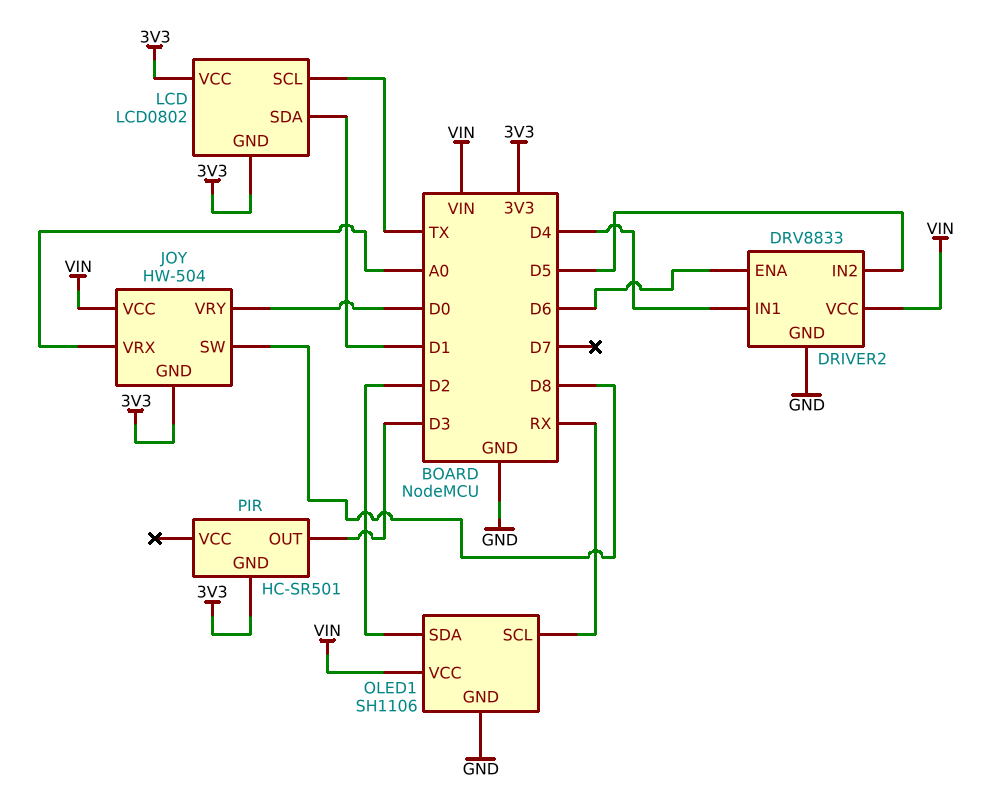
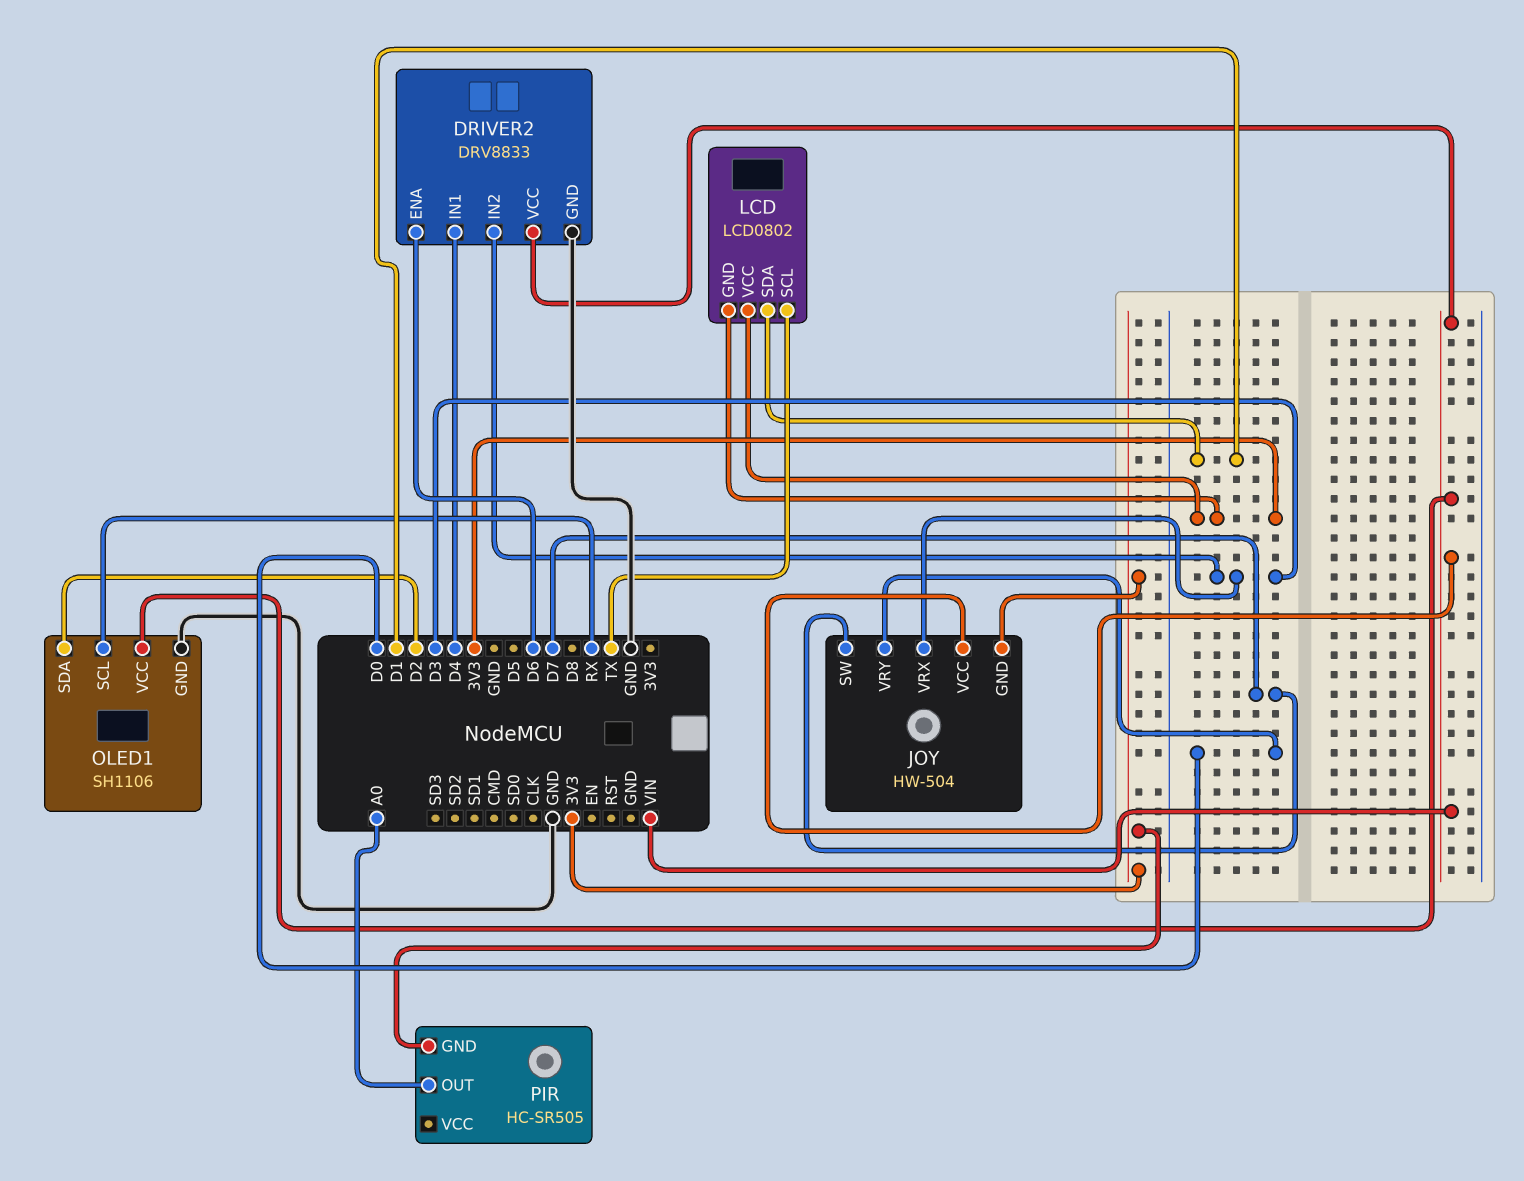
DRIVER2 pin IN2: D5 -> D3
JOY pin SW: D8 -> D7
JOY pin VRX: A0 -> D3
PIR: HC-SR501 -> HC-SR505
PIR pin OUT: D3 -> A0

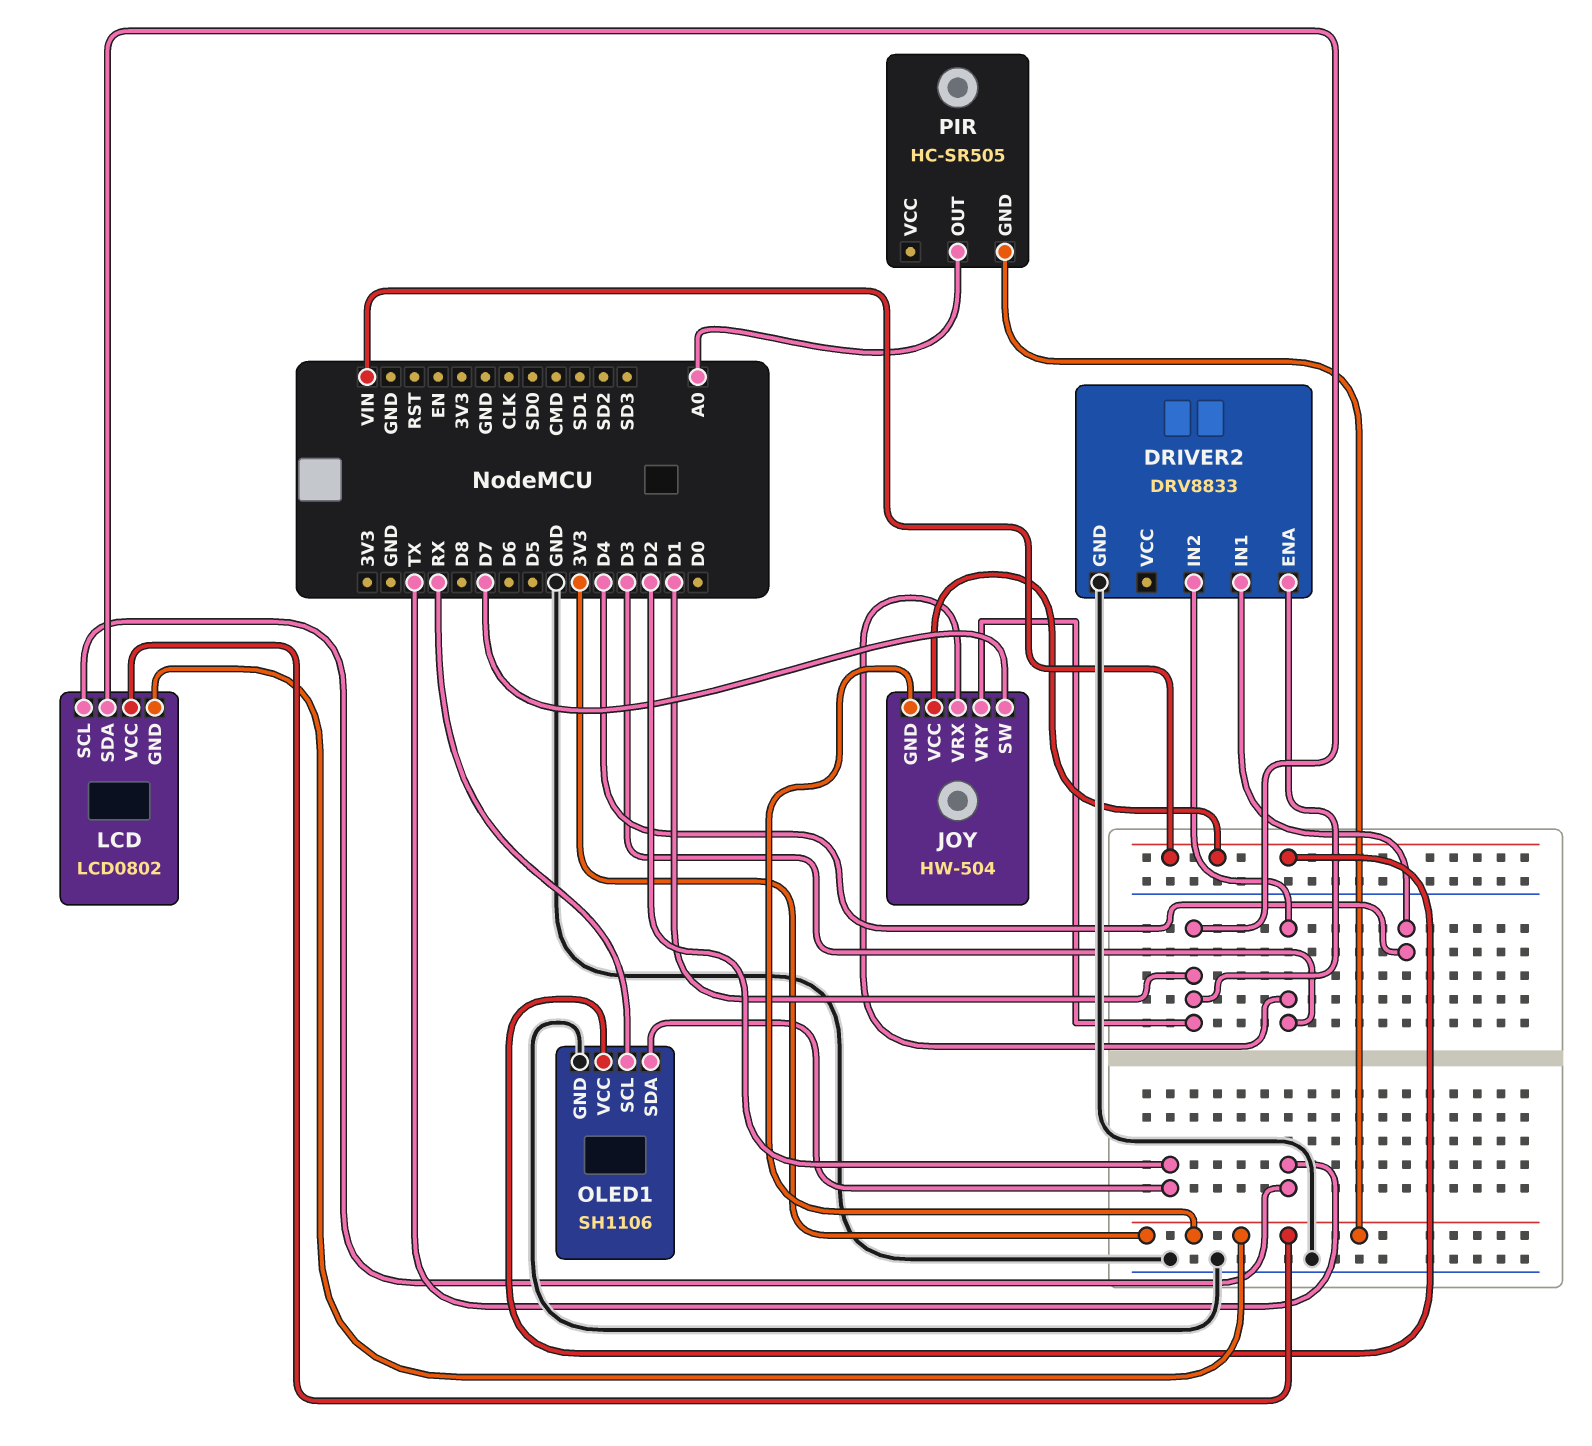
DRIVER2 pin ENA: D6 -> D1
DRIVER2 pin VCC: VIN -> none
JOY pin VRY: D0 -> D1

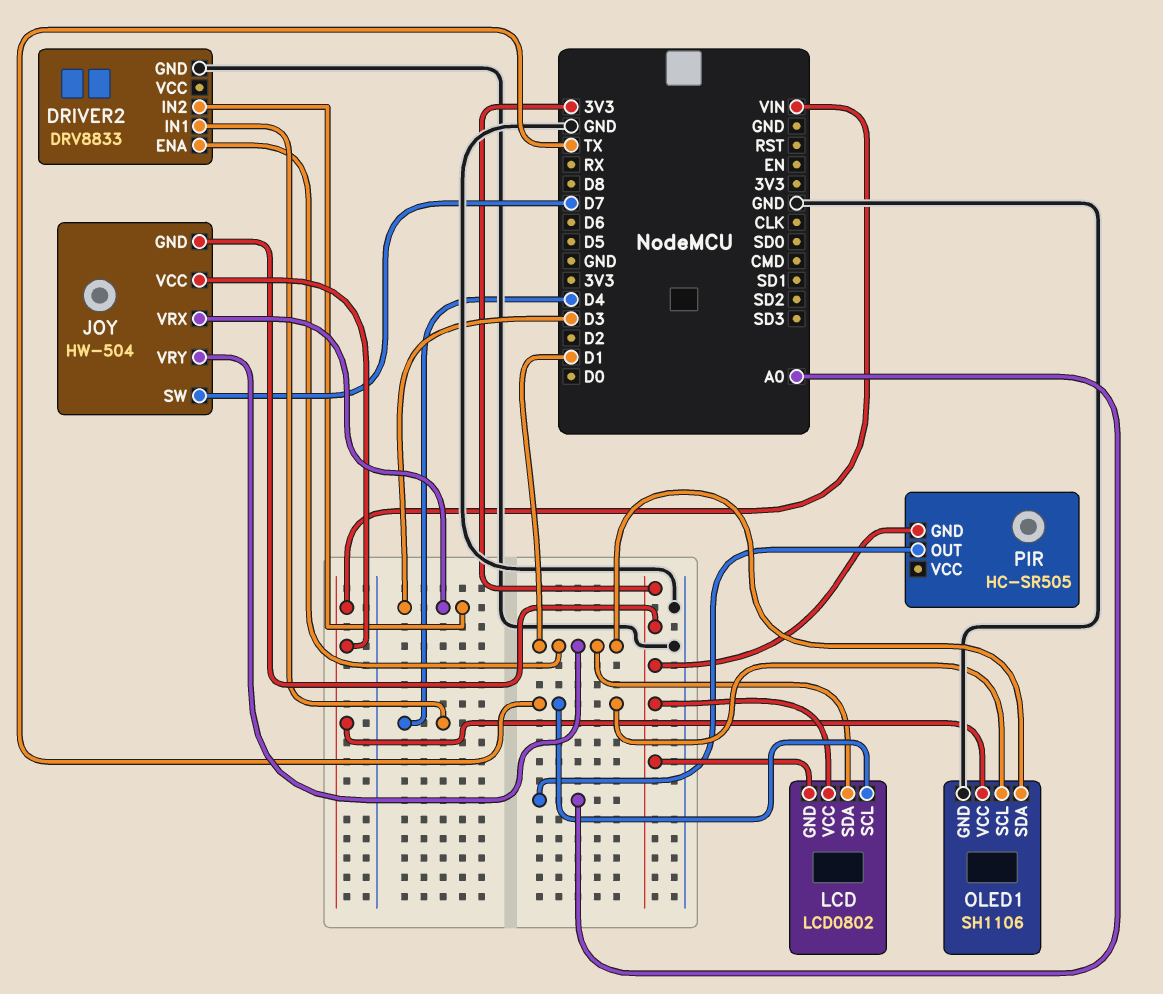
OLED1 pin SCL: RX -> TX
OLED1 pin SDA: D2 -> D1

